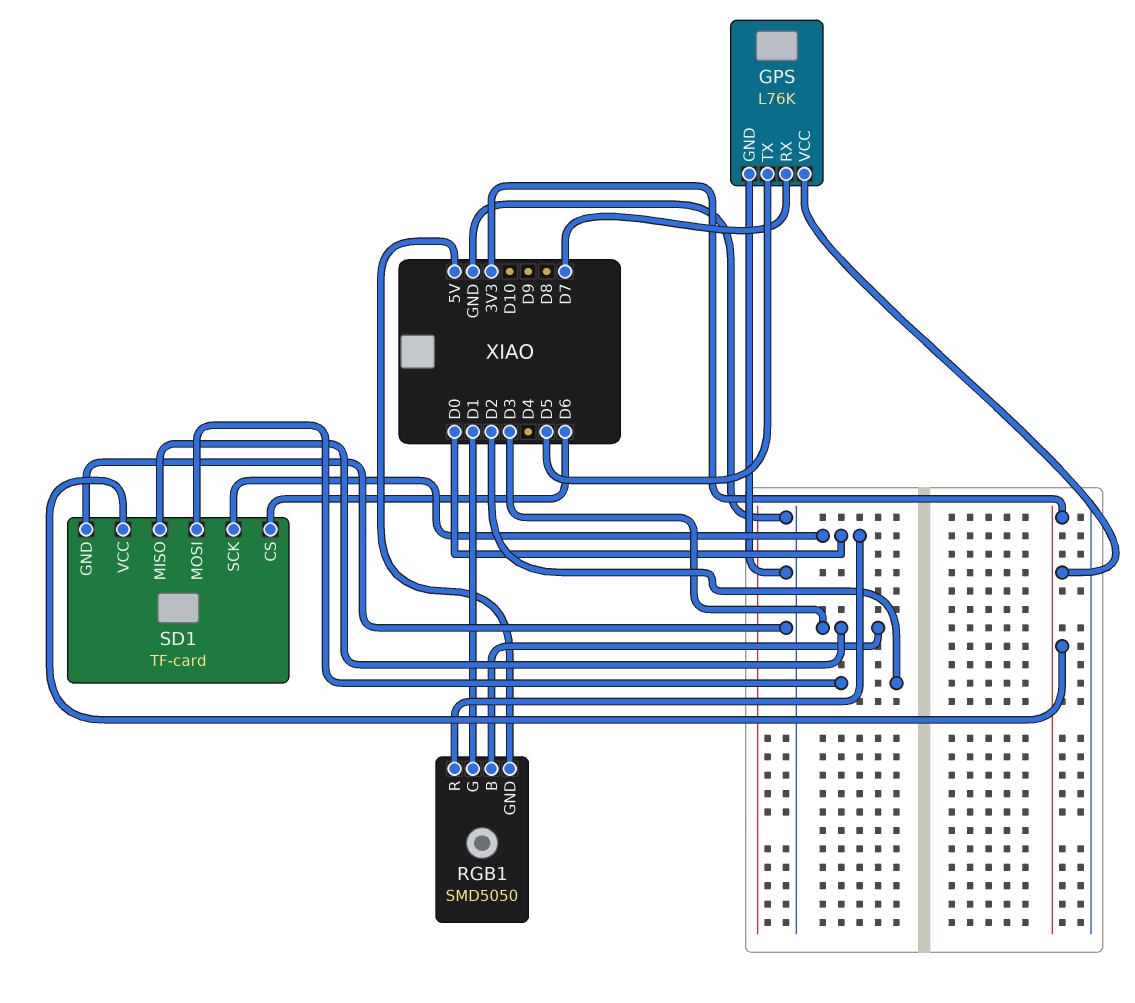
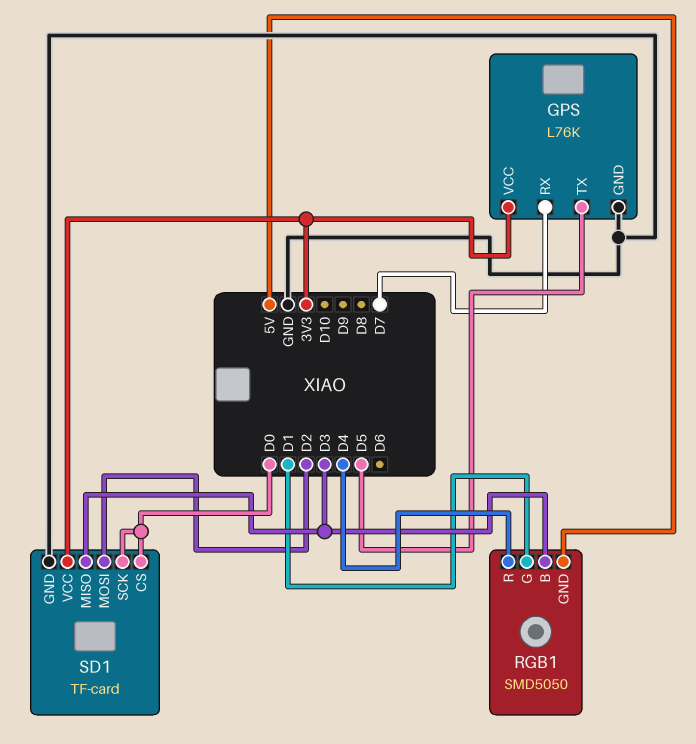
RGB1 pin R: D0 -> D4
SD1 pin CS: D6 -> D0

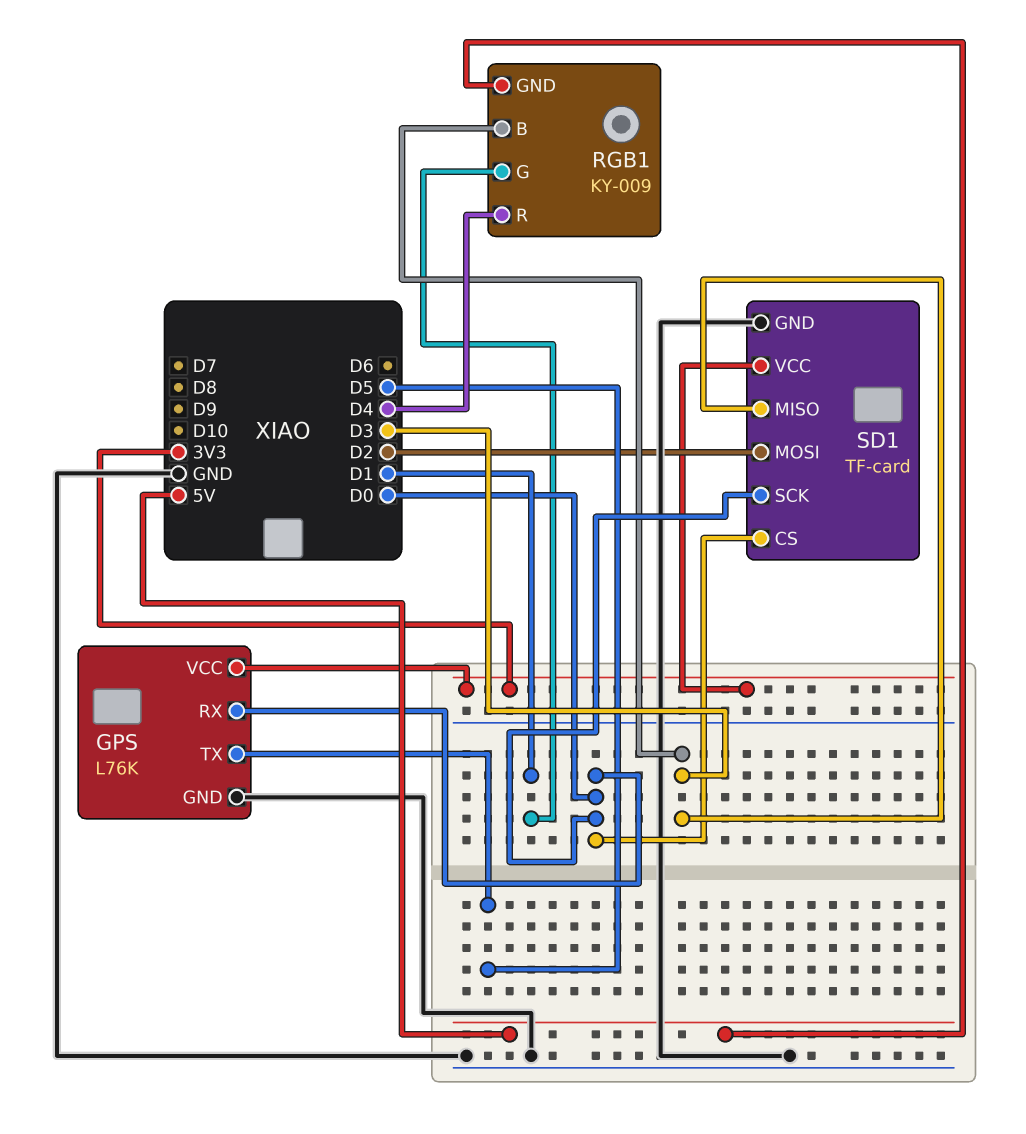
GPS pin RX: D7 -> D0
RGB1: SMD5050 -> KY-009

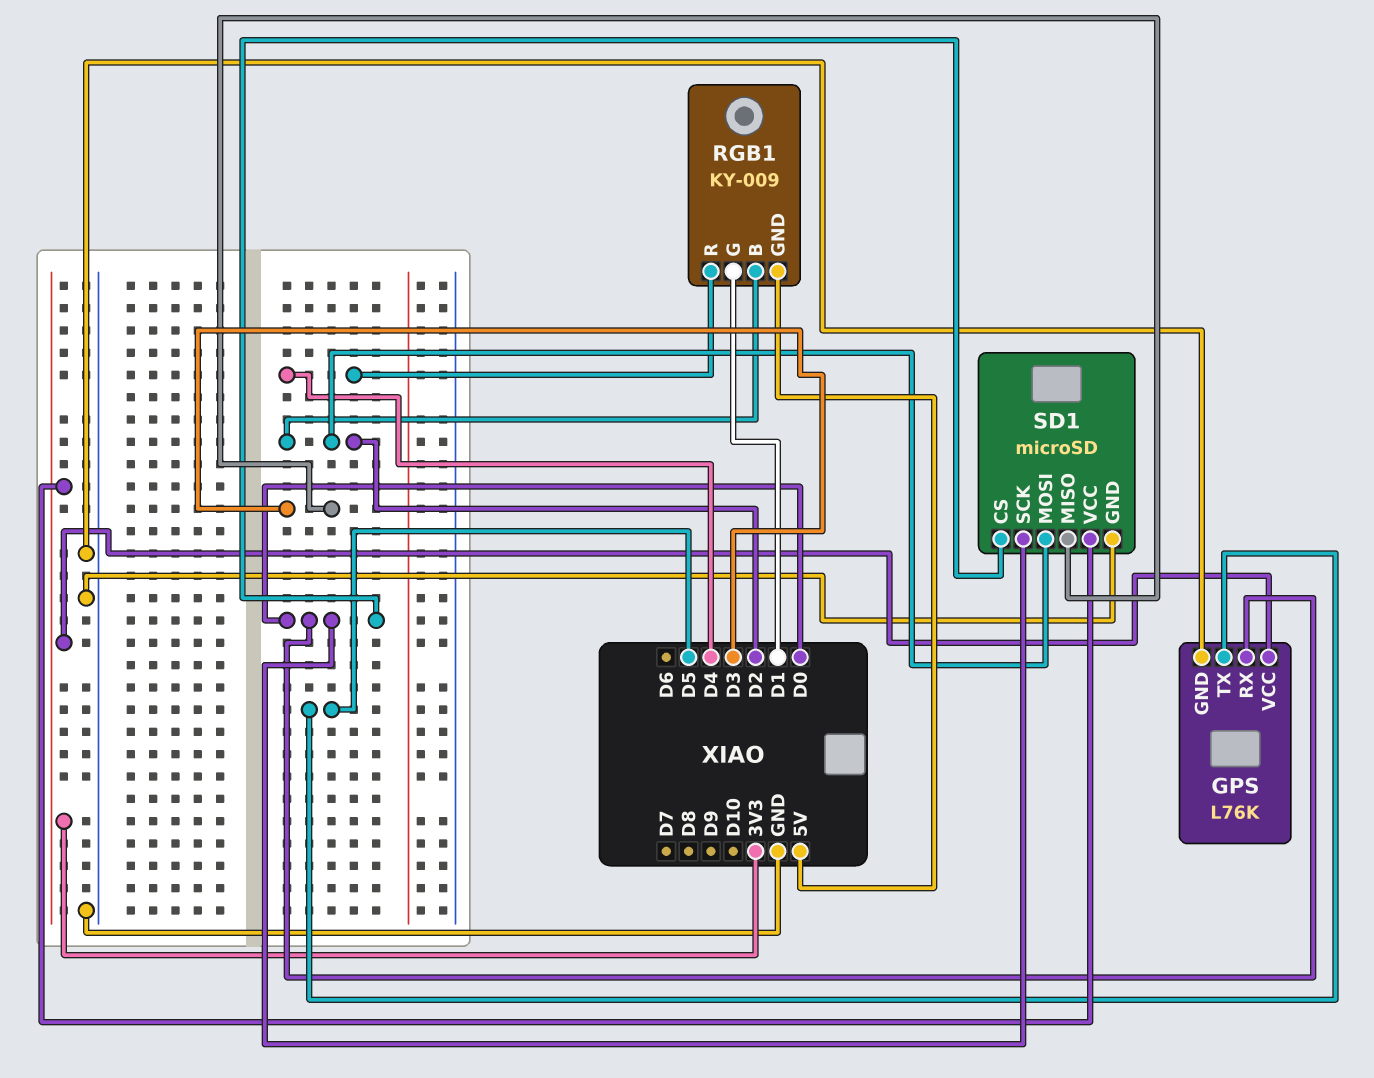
RGB1 pin B: D3 -> D2
SD1: TF-card -> microSD

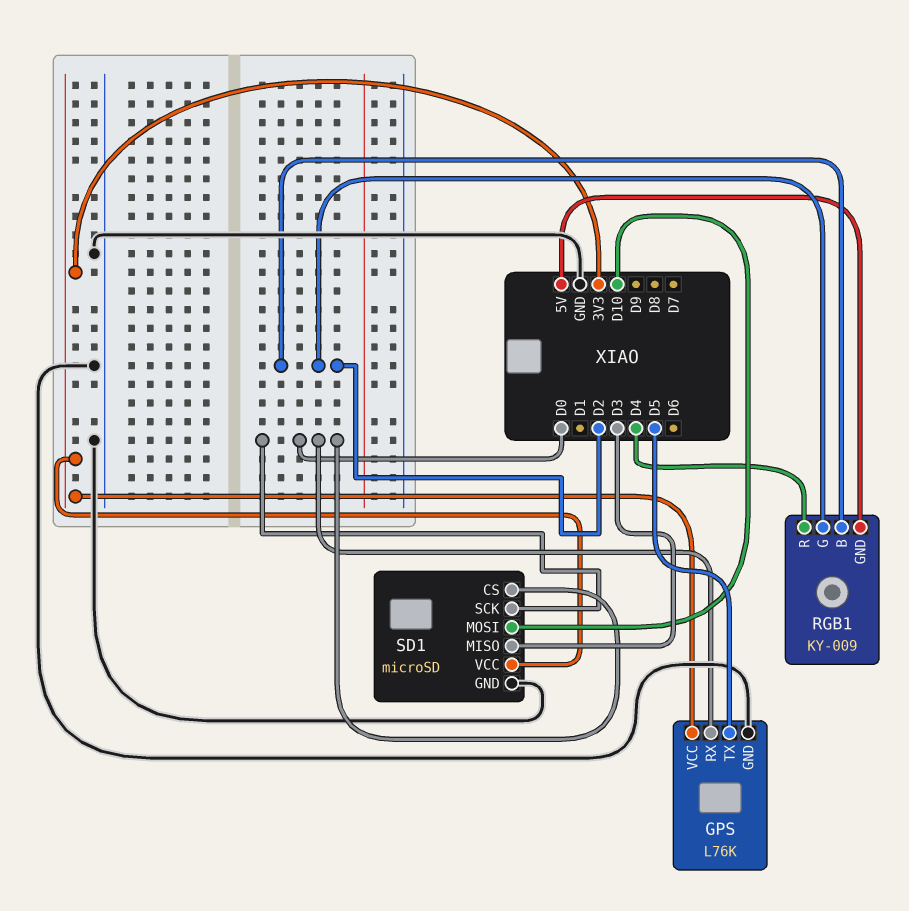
RGB1 pin G: D1 -> D2
SD1 pin MOSI: D2 -> D10

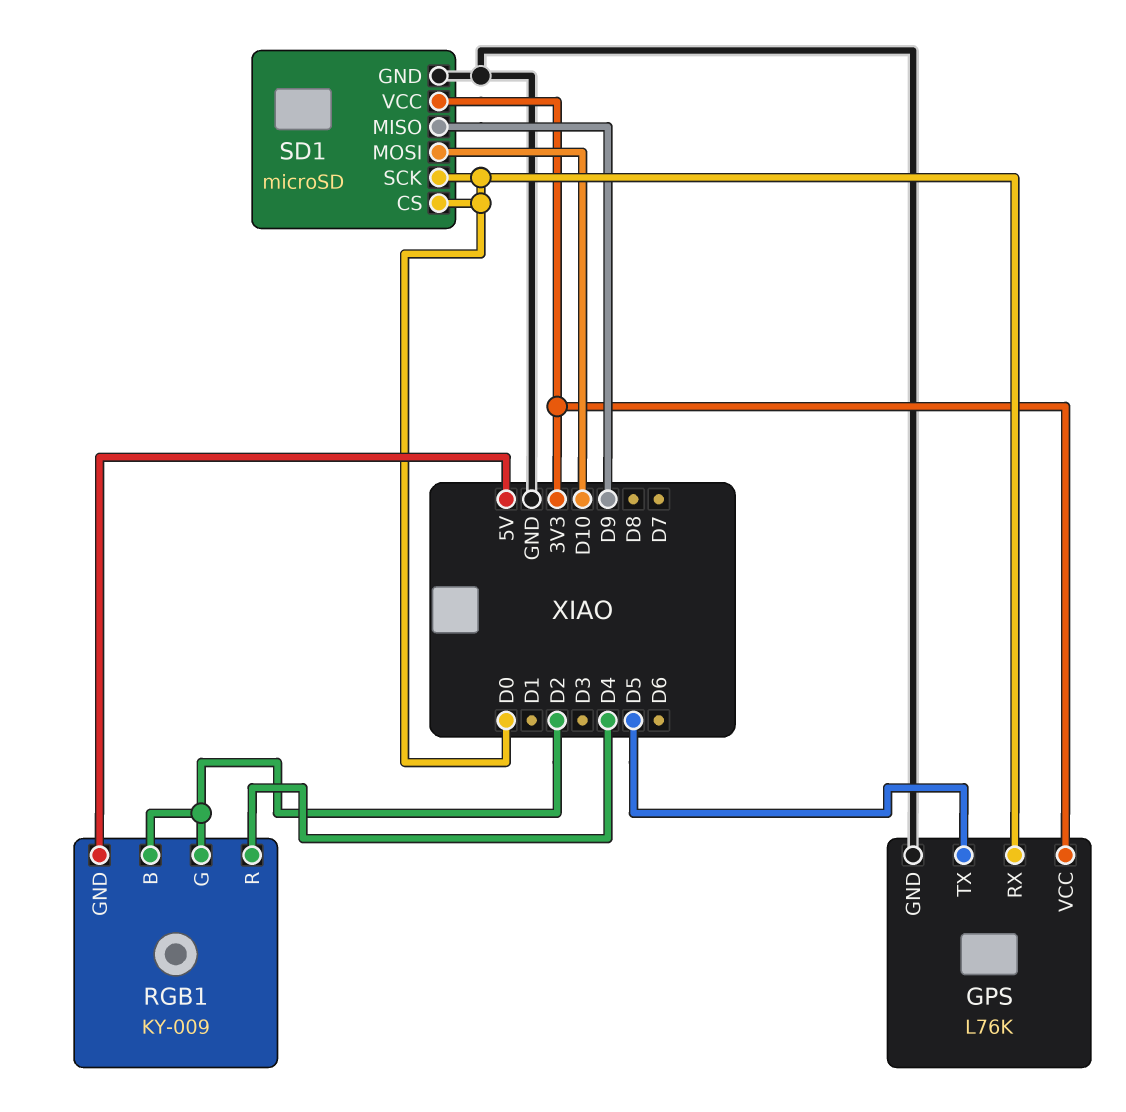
SD1 pin MISO: D3 -> D9

